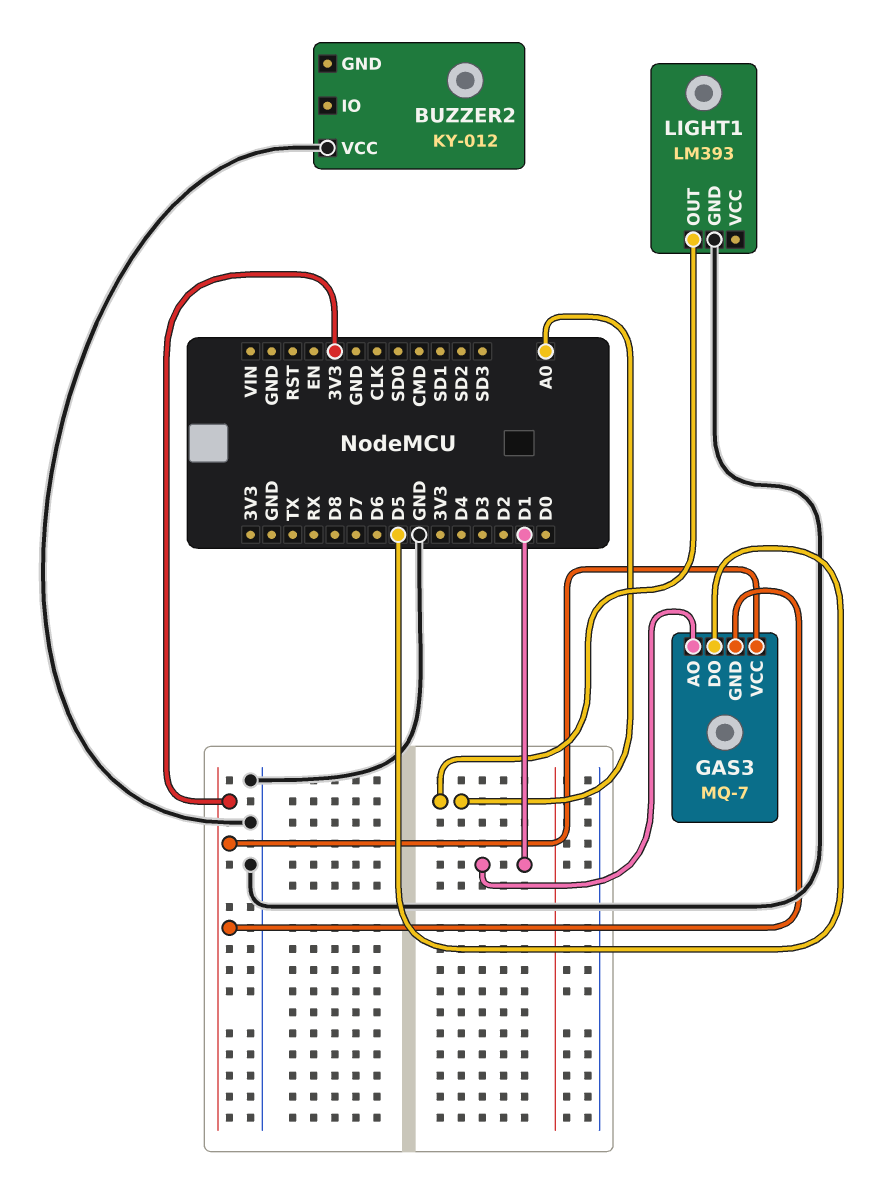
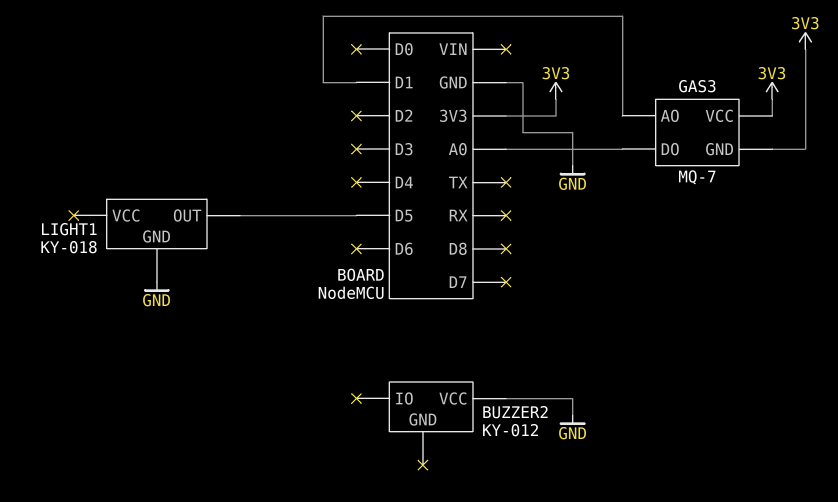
GAS3 pin DO: D5 -> A0
LIGHT1: LM393 -> KY-018
LIGHT1 pin OUT: A0 -> D5

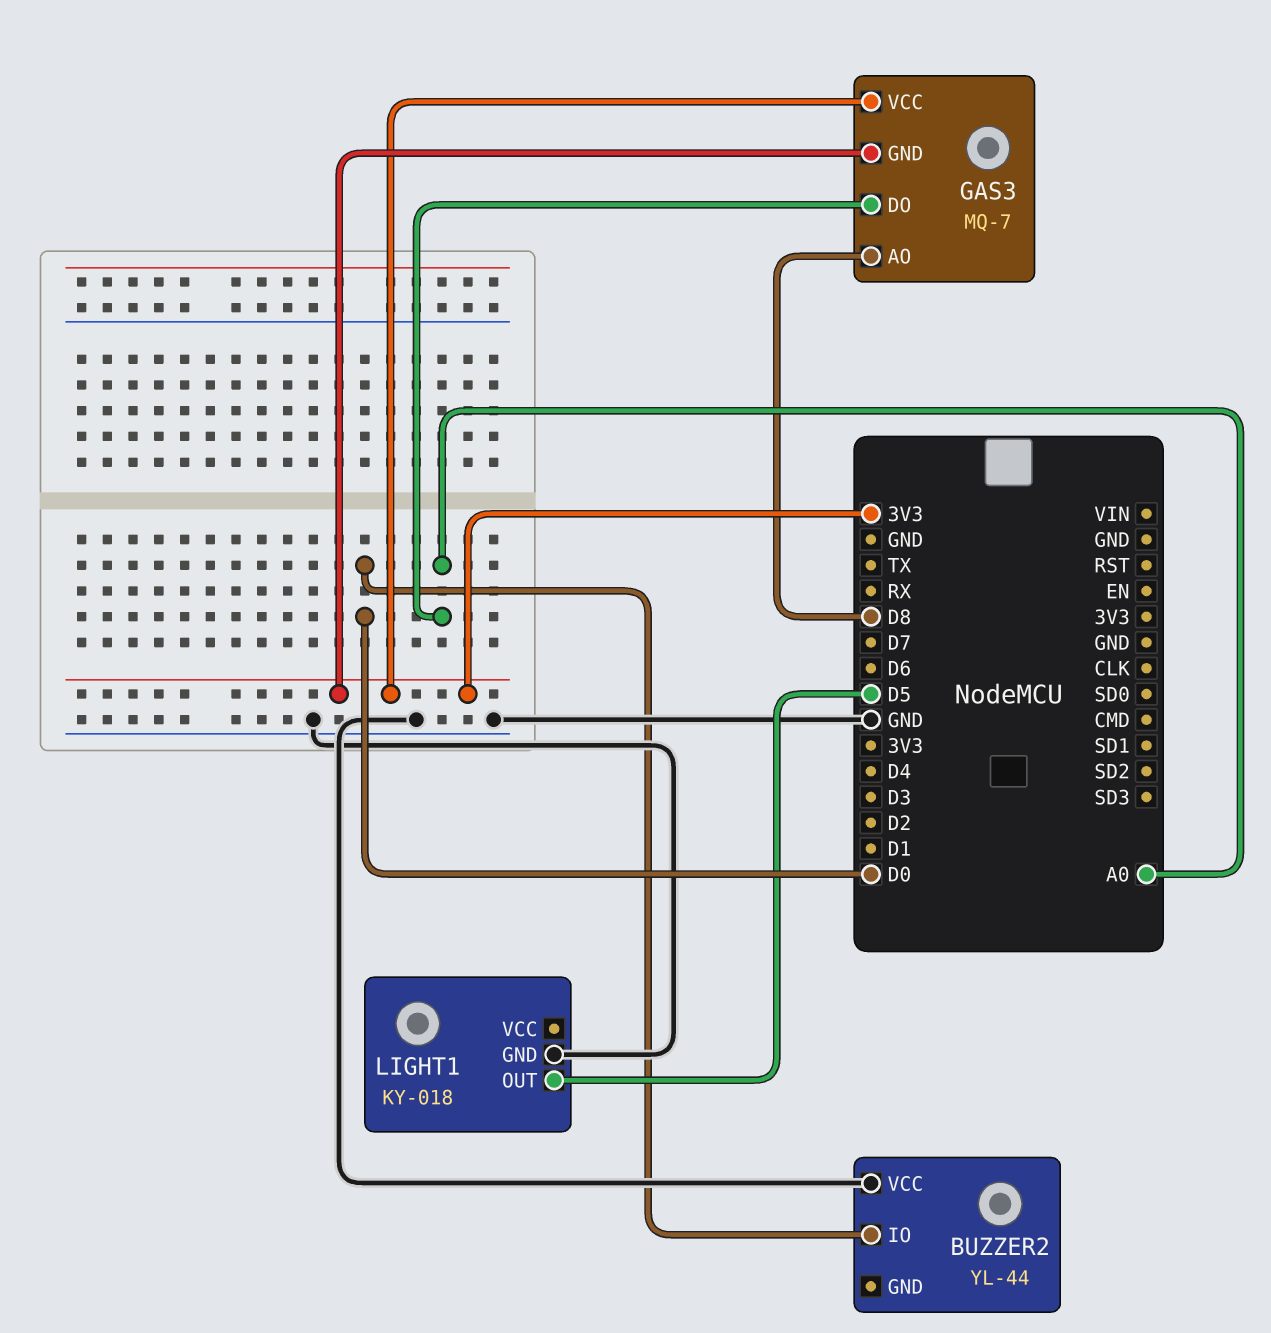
BUZZER2: KY-012 -> YL-44
BUZZER2 pin IO: none -> D0
GAS3 pin AO: D1 -> D8

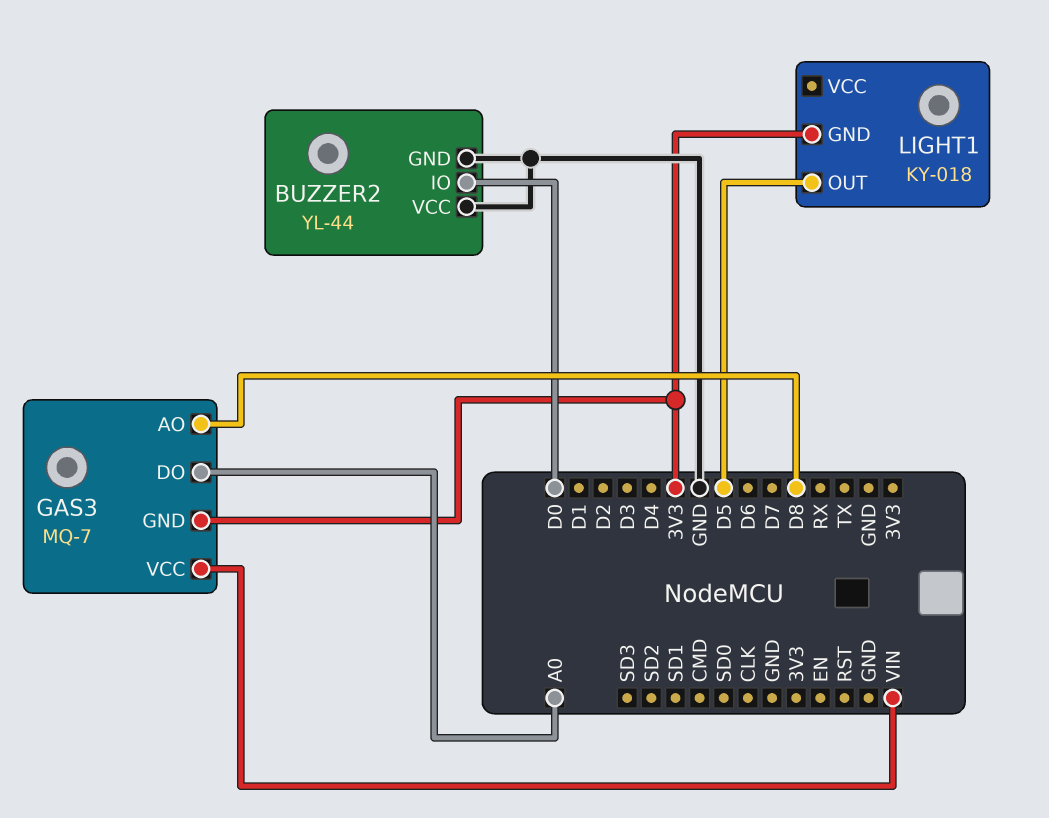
BUZZER2 pin GND: none -> GND
GAS3 pin VCC: 3V3 -> VIN
LIGHT1 pin GND: GND -> 3V3

